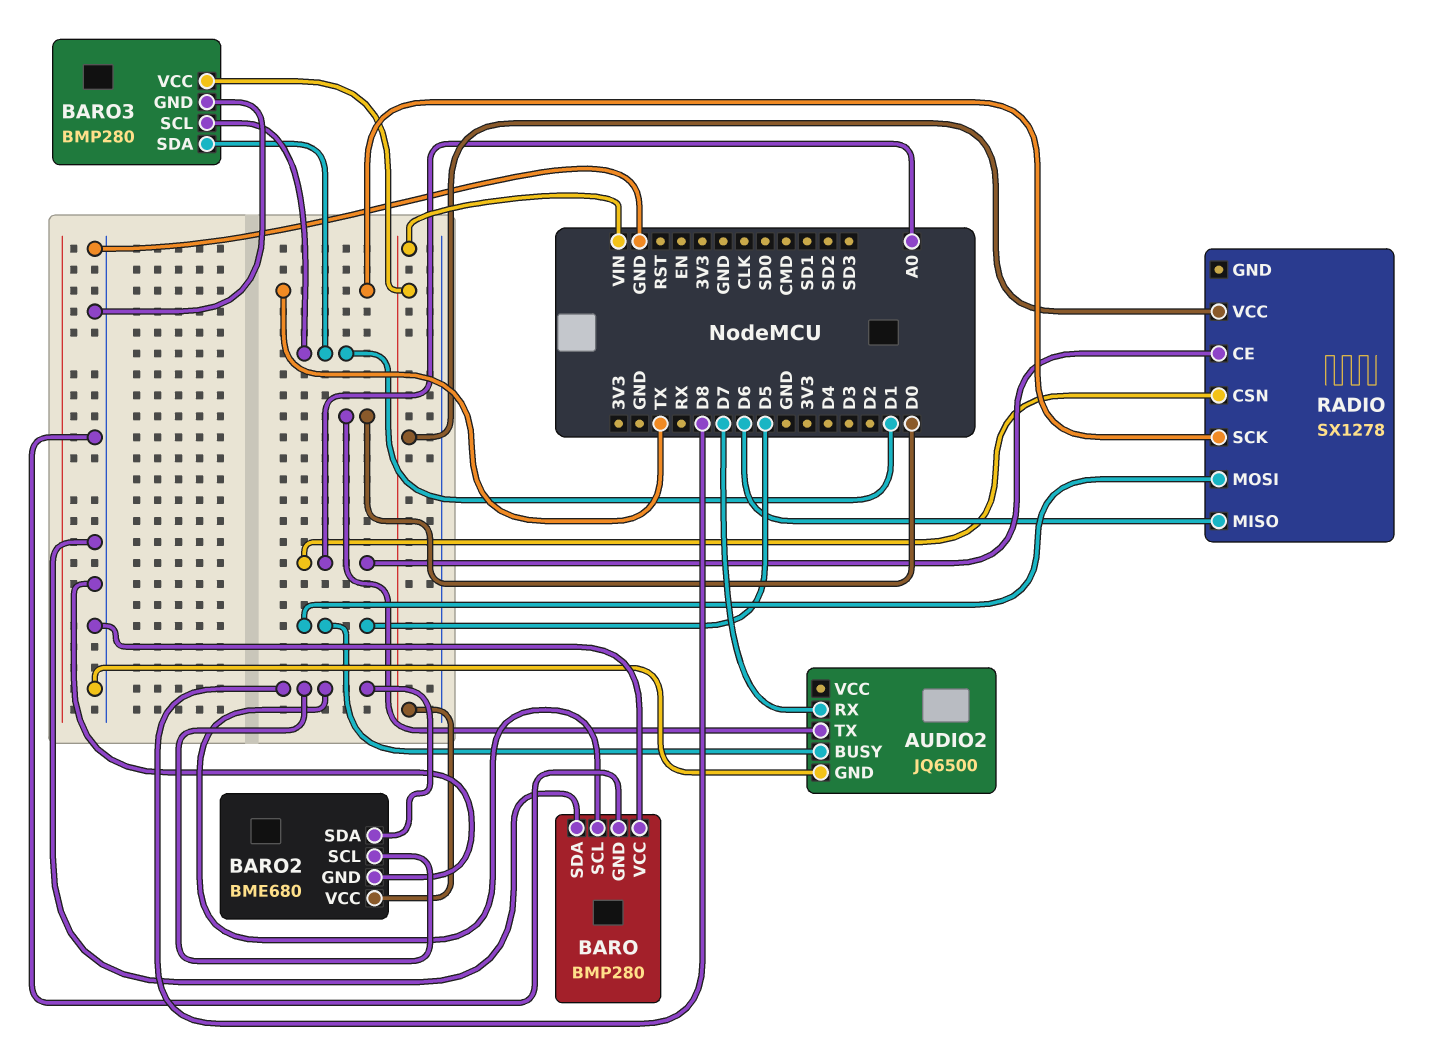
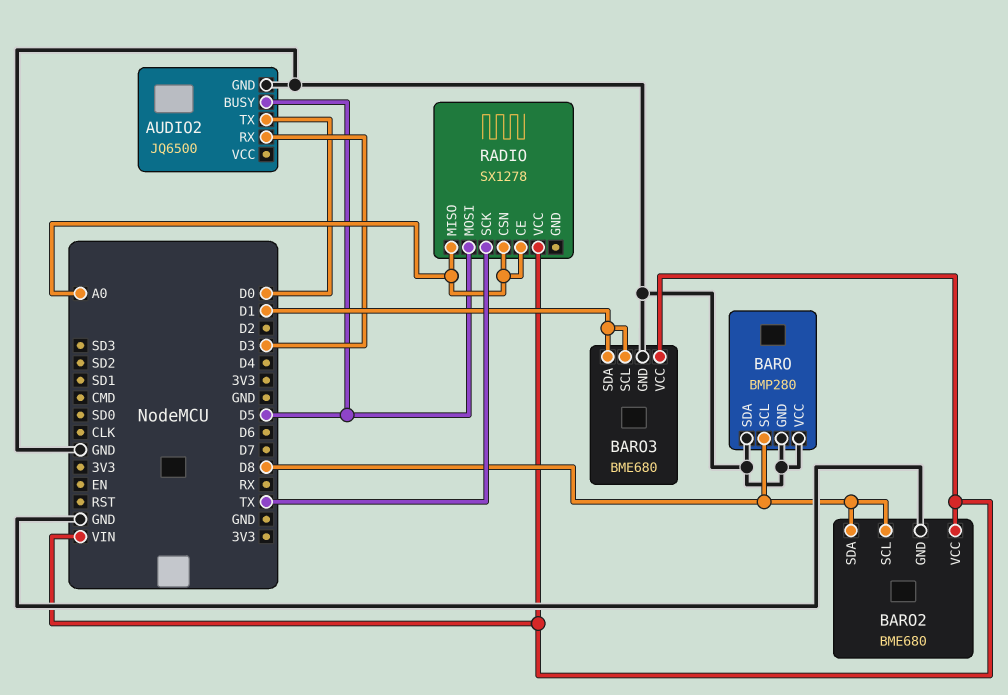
AUDIO2 pin RX: D7 -> D3
BARO3: BMP280 -> BME680
RADIO pin MISO: D6 -> A0

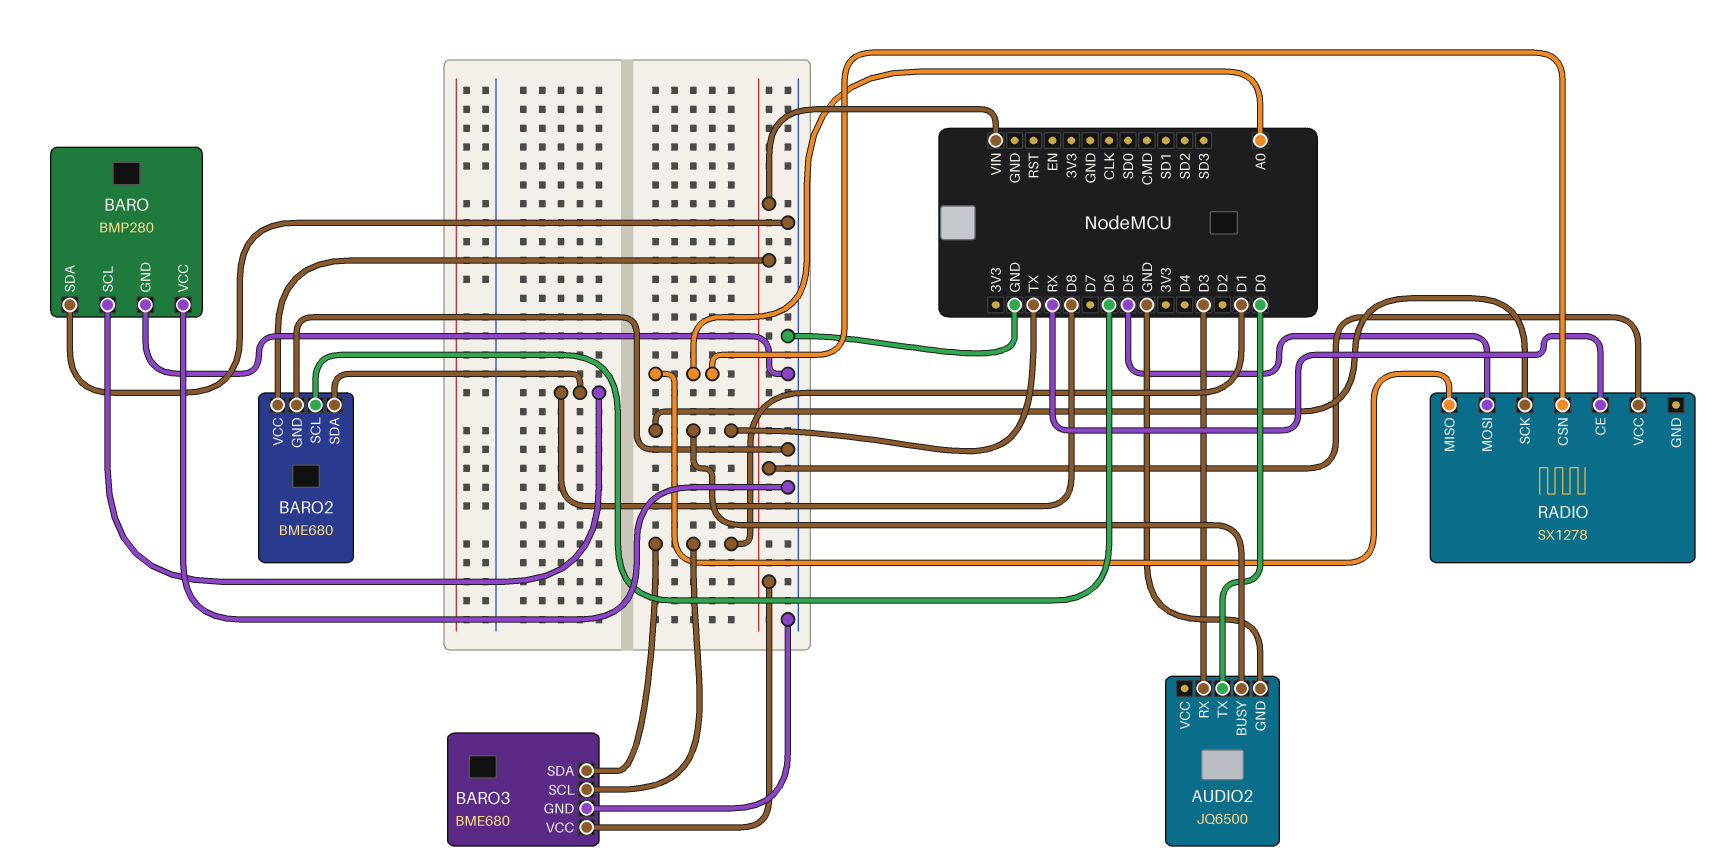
AUDIO2 pin BUSY: D5 -> TX
BARO2 pin SCL: D8 -> D6
RADIO pin CE: A0 -> RX

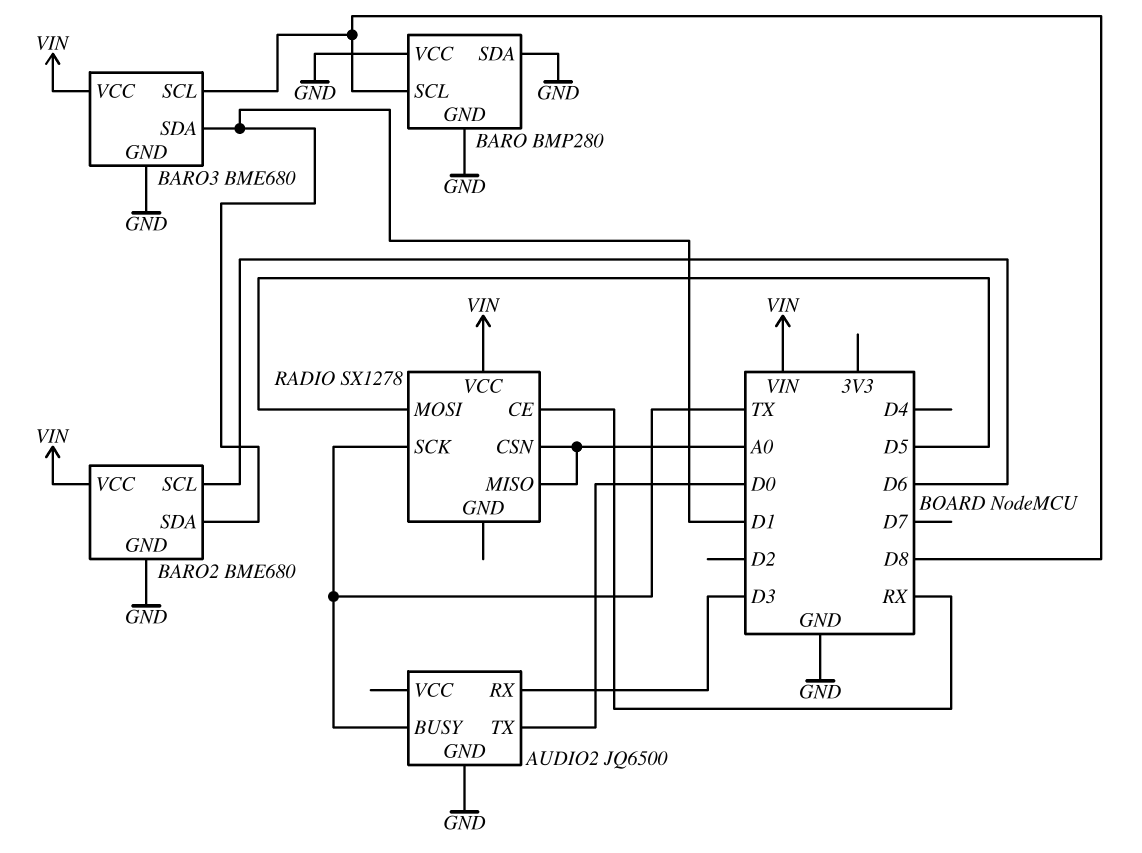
BARO2 pin SDA: D8 -> D1
BARO3 pin SCL: D1 -> D8

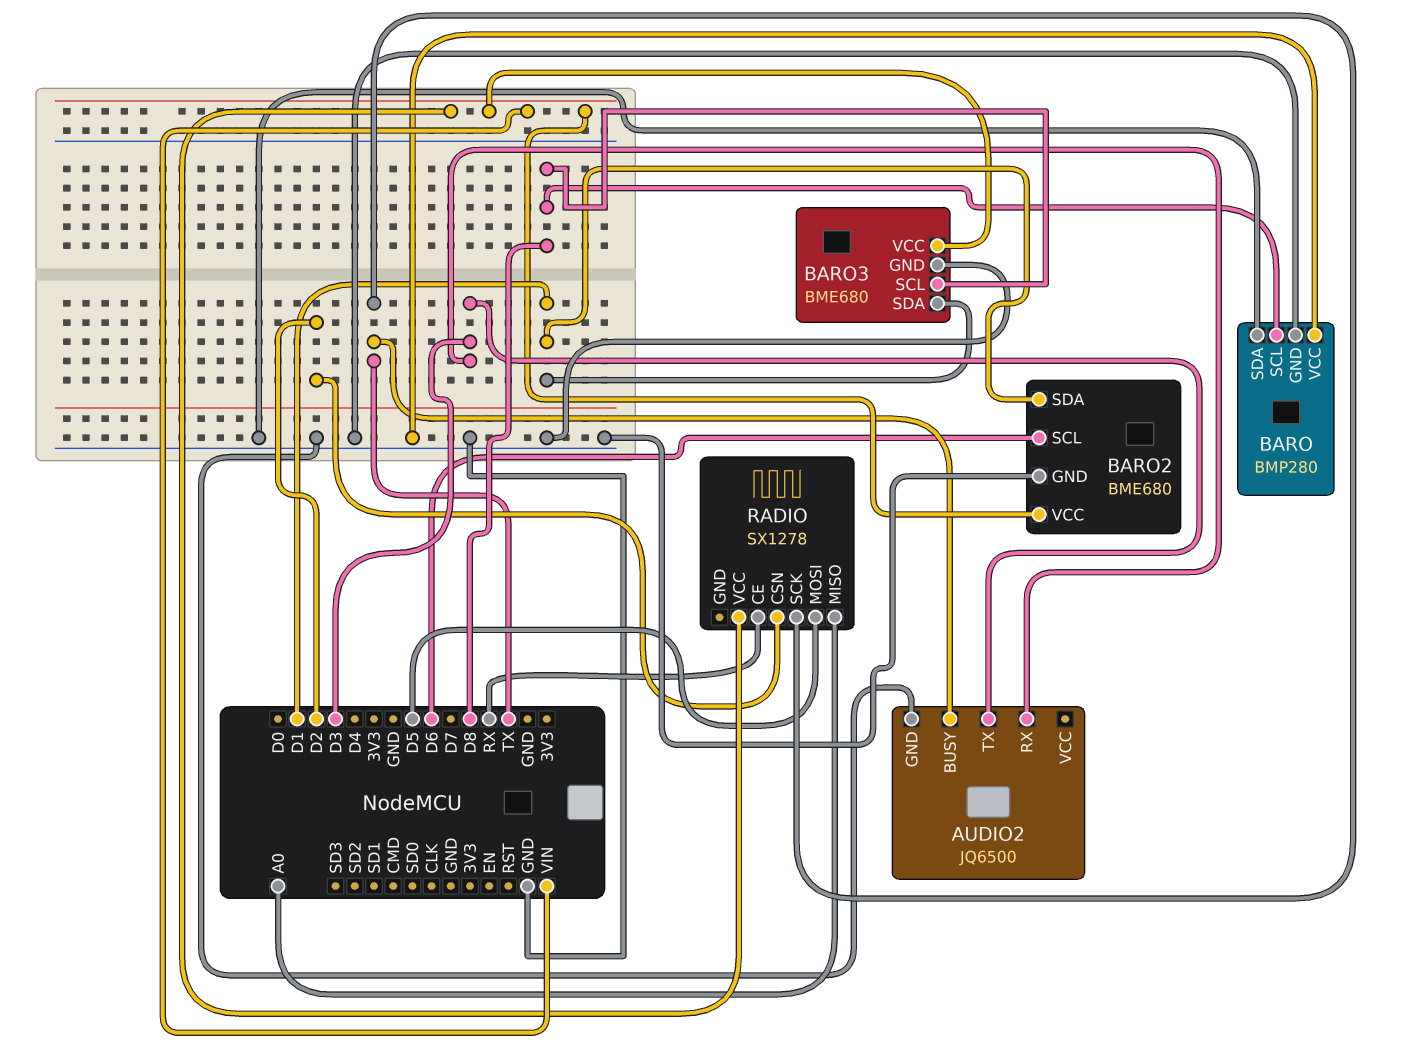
AUDIO2 pin TX: D0 -> D3
RADIO pin CSN: A0 -> D2

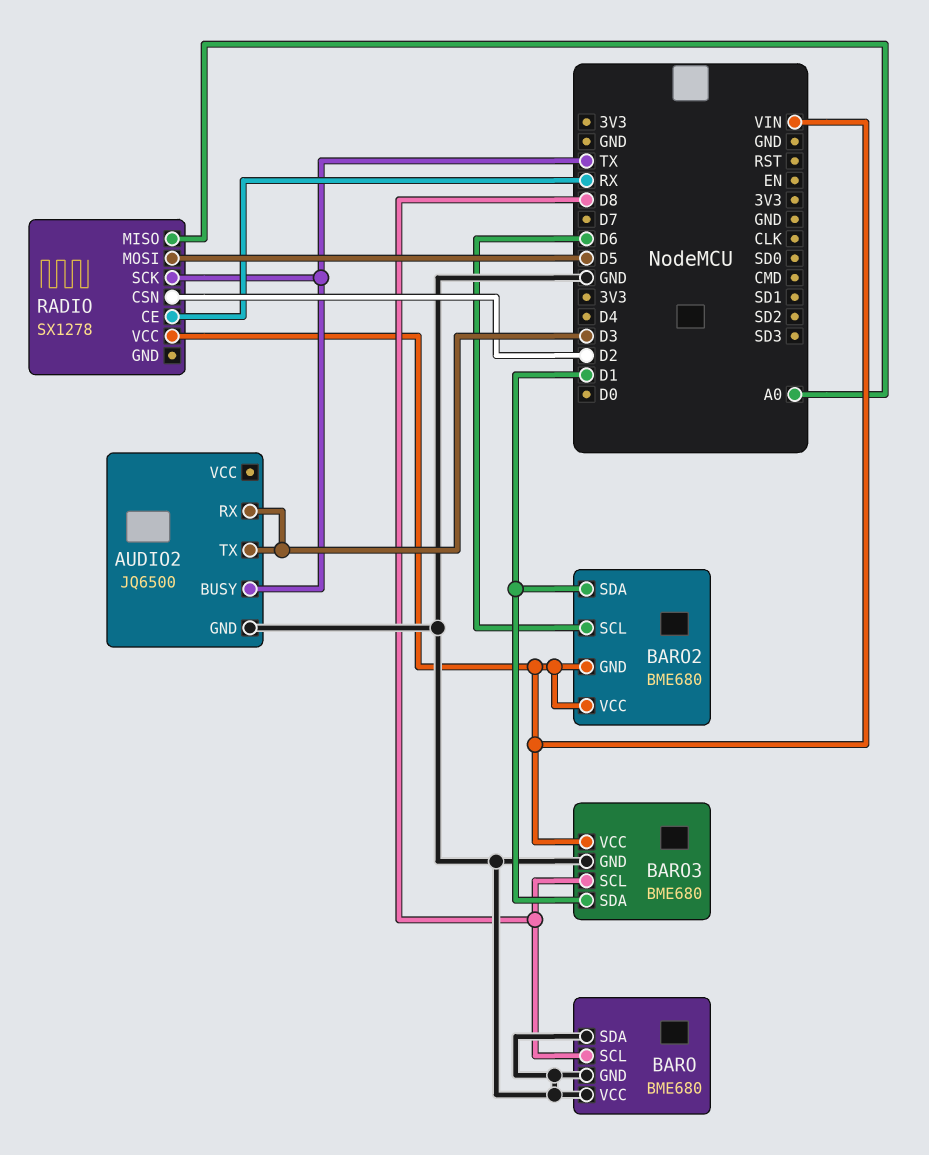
BARO: BMP280 -> BME680
BARO2 pin GND: GND -> VIN

